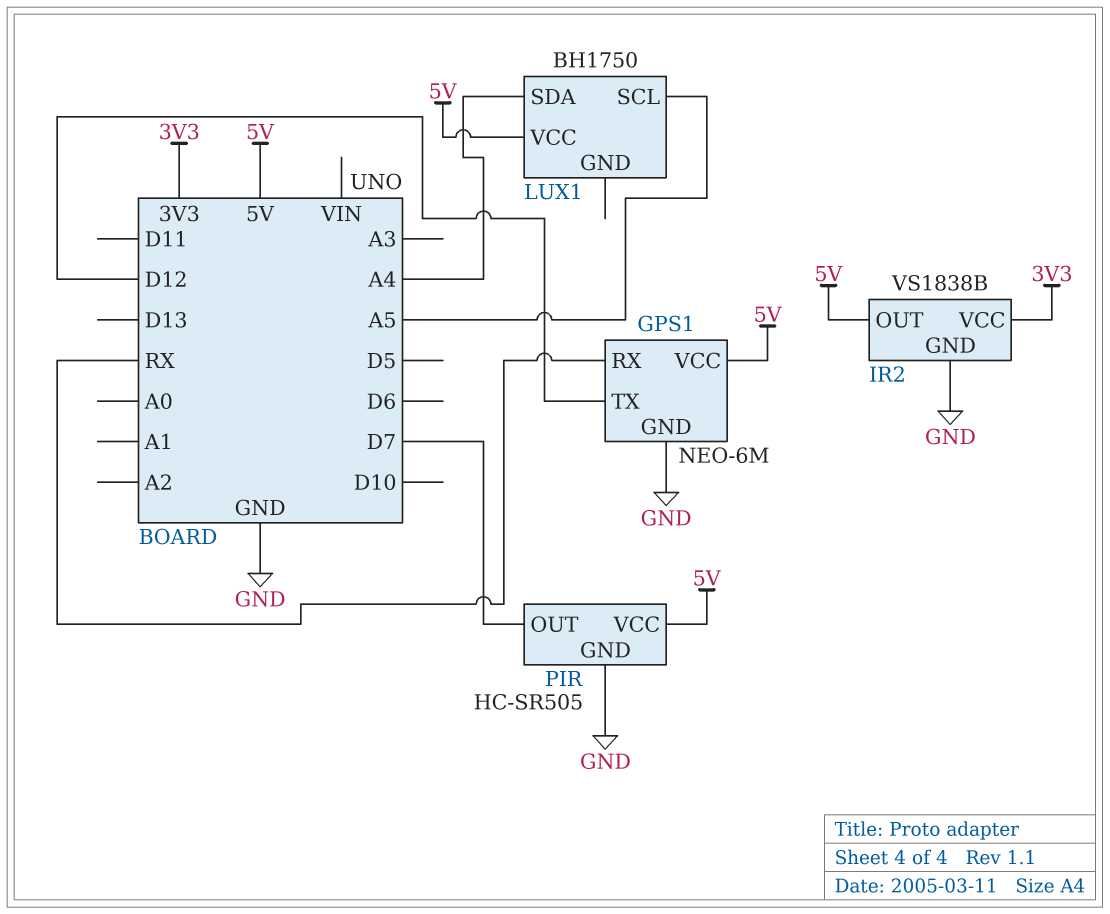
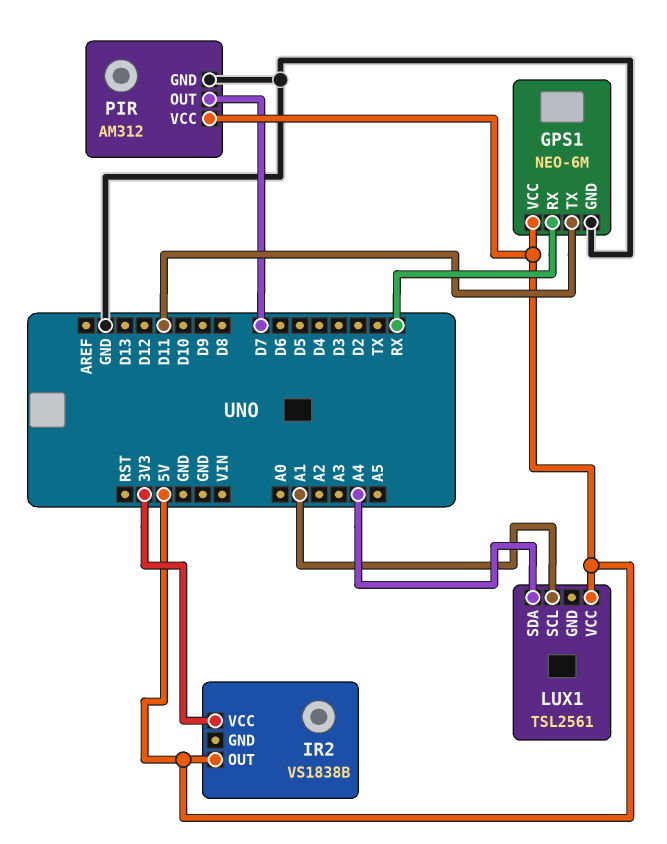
GPS1 pin TX: D12 -> D11
IR2 pin GND: GND -> none
LUX1: BH1750 -> TSL2561
LUX1 pin SCL: A5 -> A1
PIR: HC-SR505 -> AM312

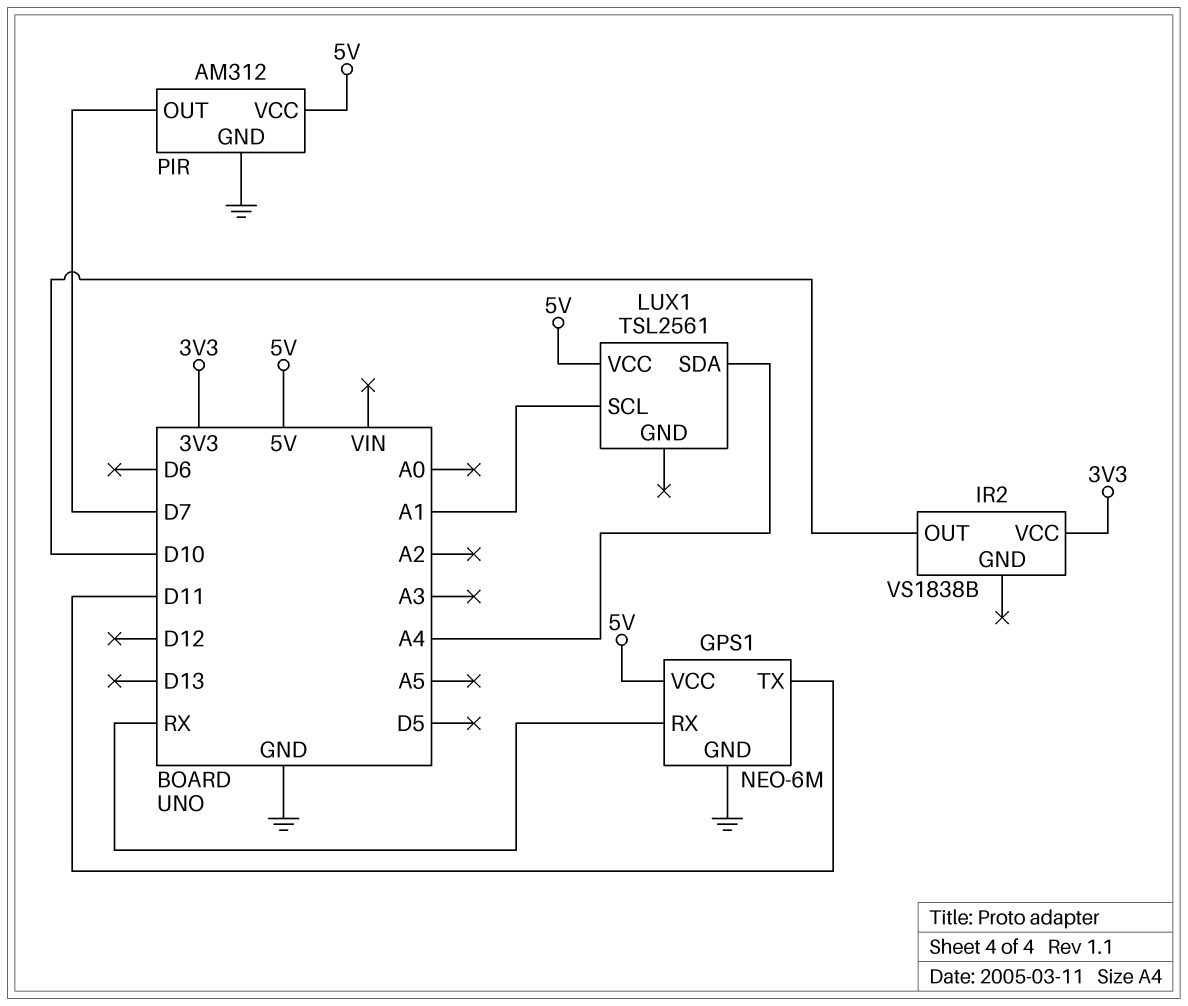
IR2 pin OUT: 5V -> D10

